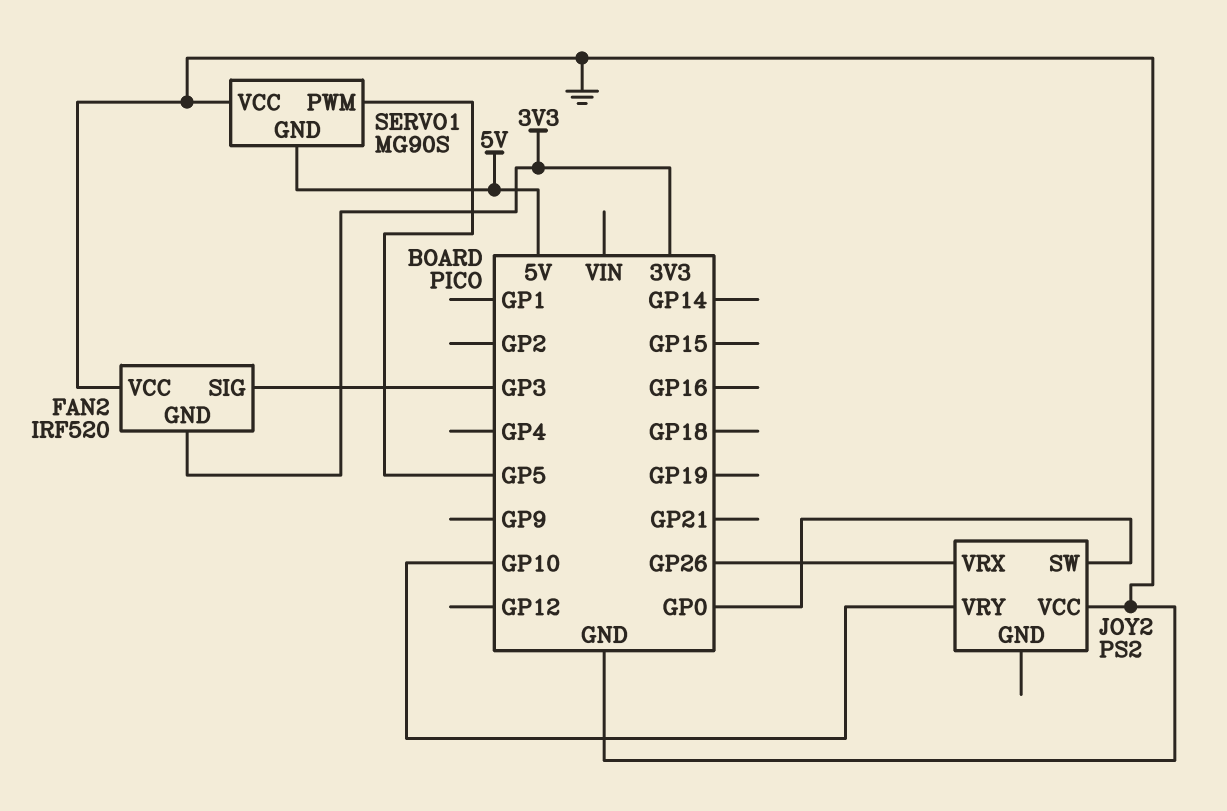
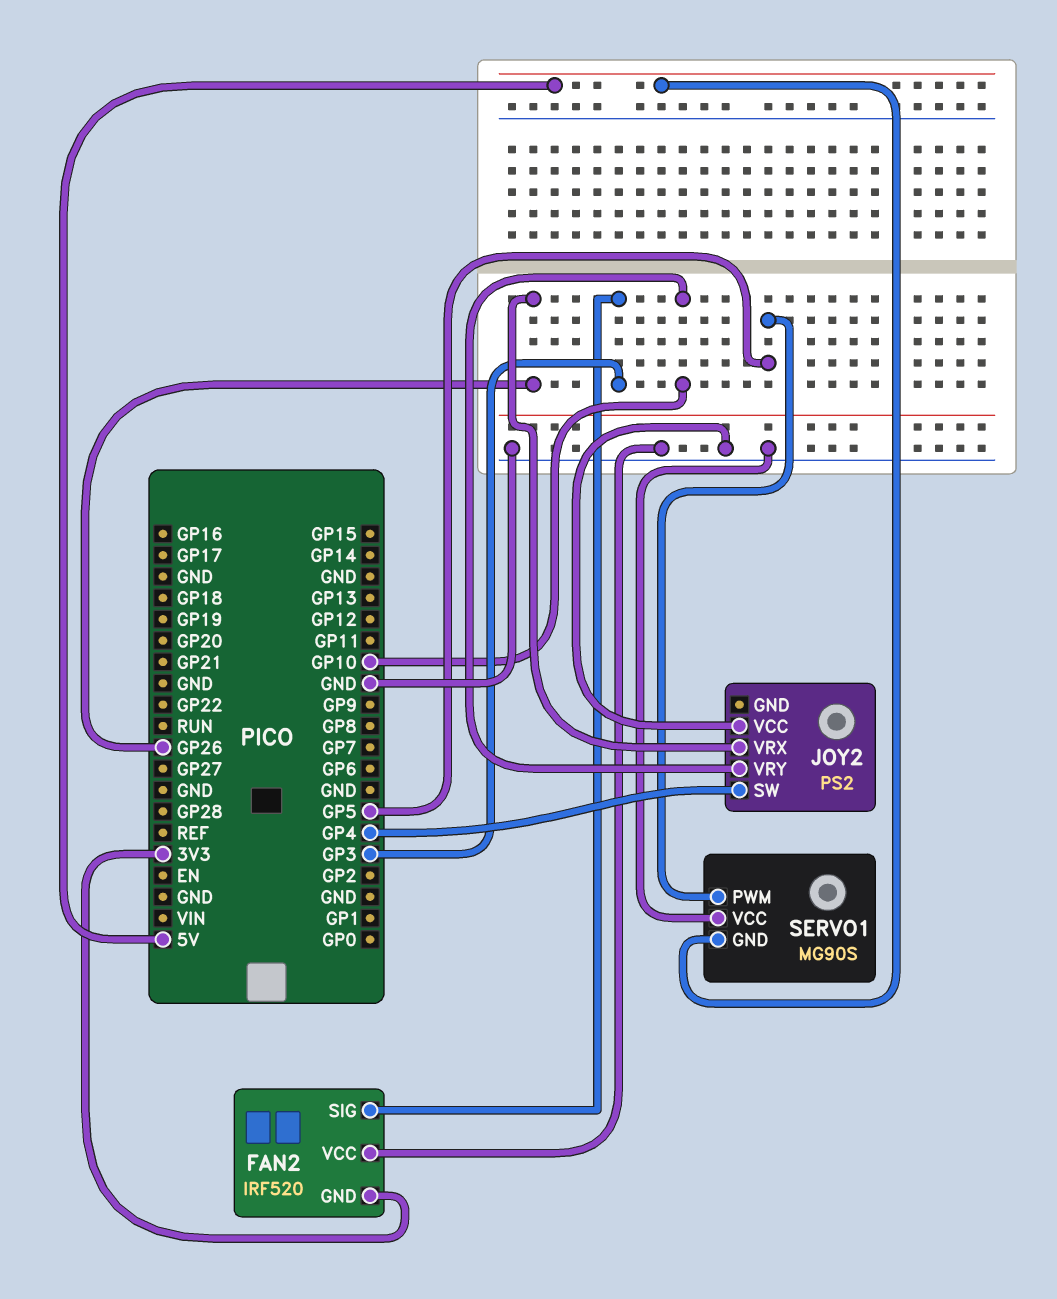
JOY2 pin SW: GP0 -> GP4

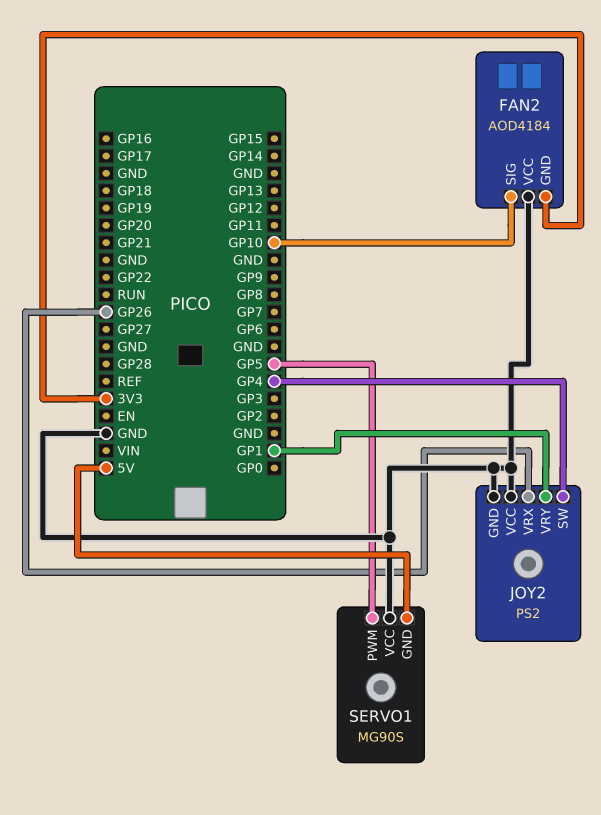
FAN2: IRF520 -> AOD4184
FAN2 pin SIG: GP3 -> GP10
JOY2 pin GND: none -> GND
JOY2 pin VRY: GP10 -> GP1

